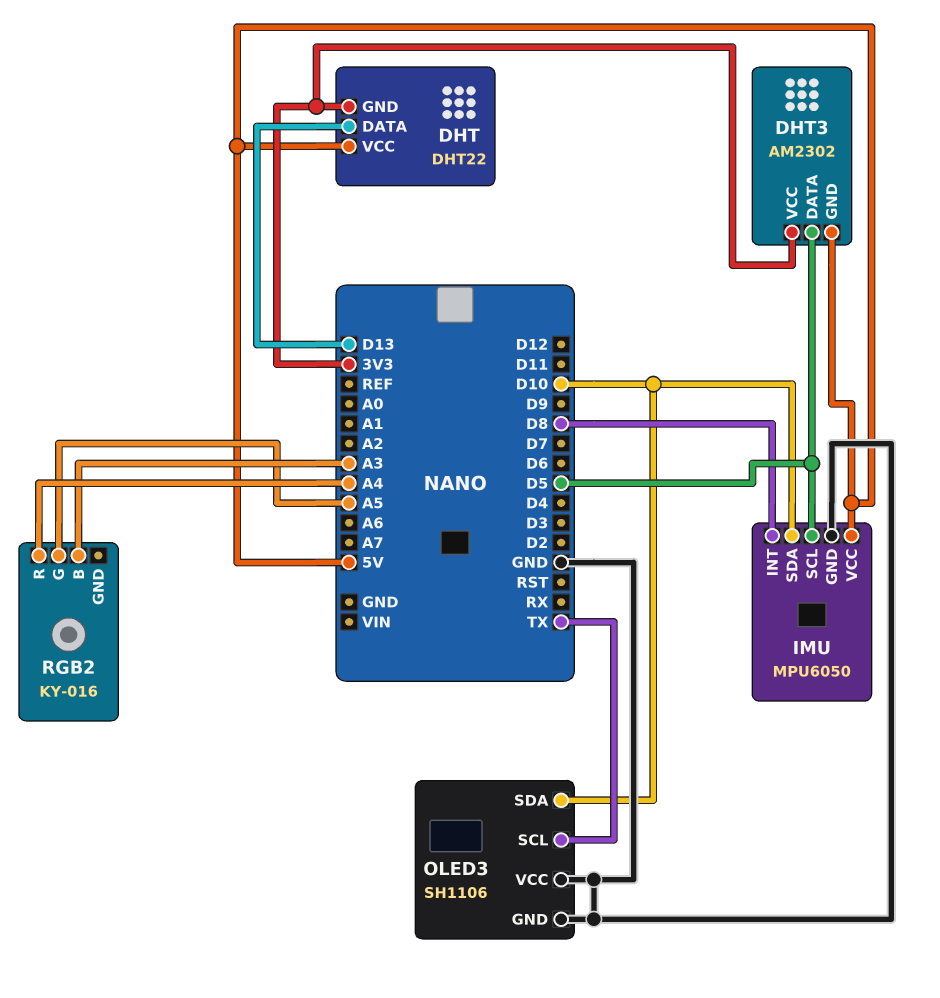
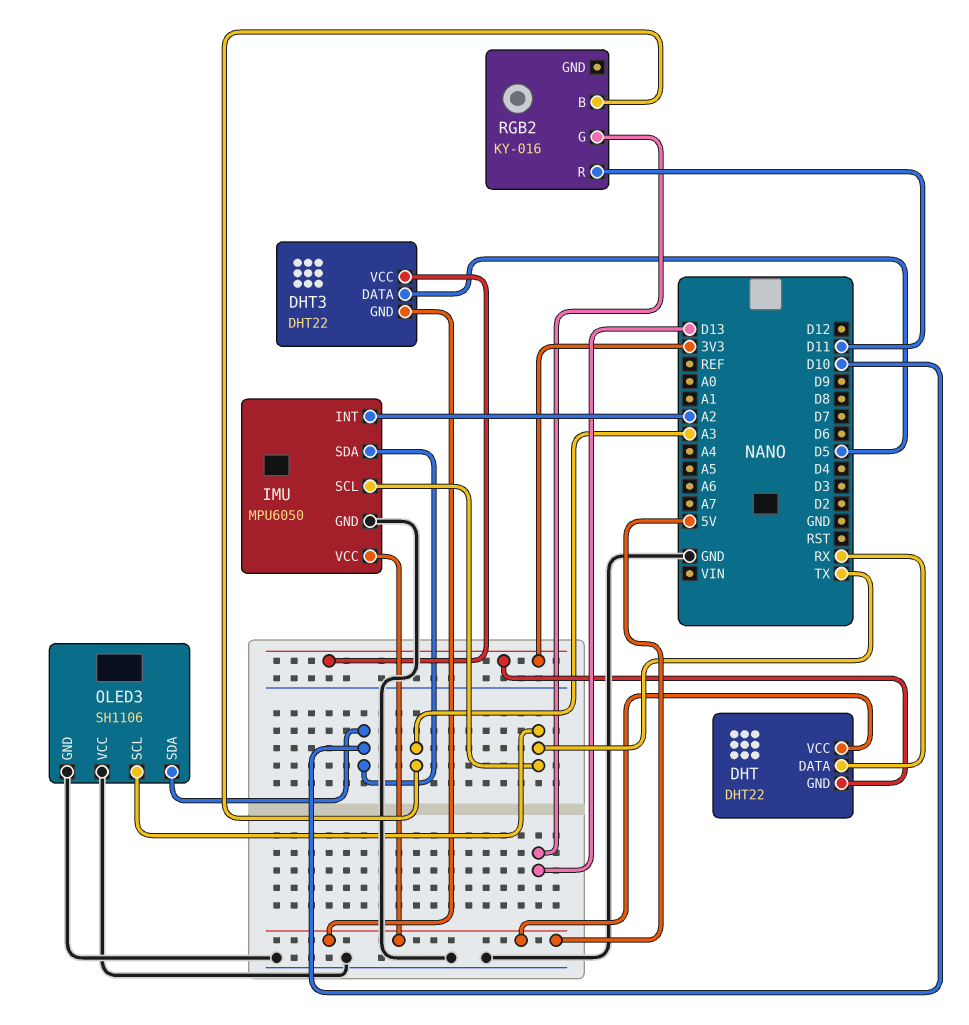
DHT pin DATA: D13 -> RX
DHT3: AM2302 -> DHT22
IMU pin INT: D8 -> A2
IMU pin SCL: D5 -> TX
RGB2 pin G: A5 -> D13
RGB2 pin R: A4 -> D11

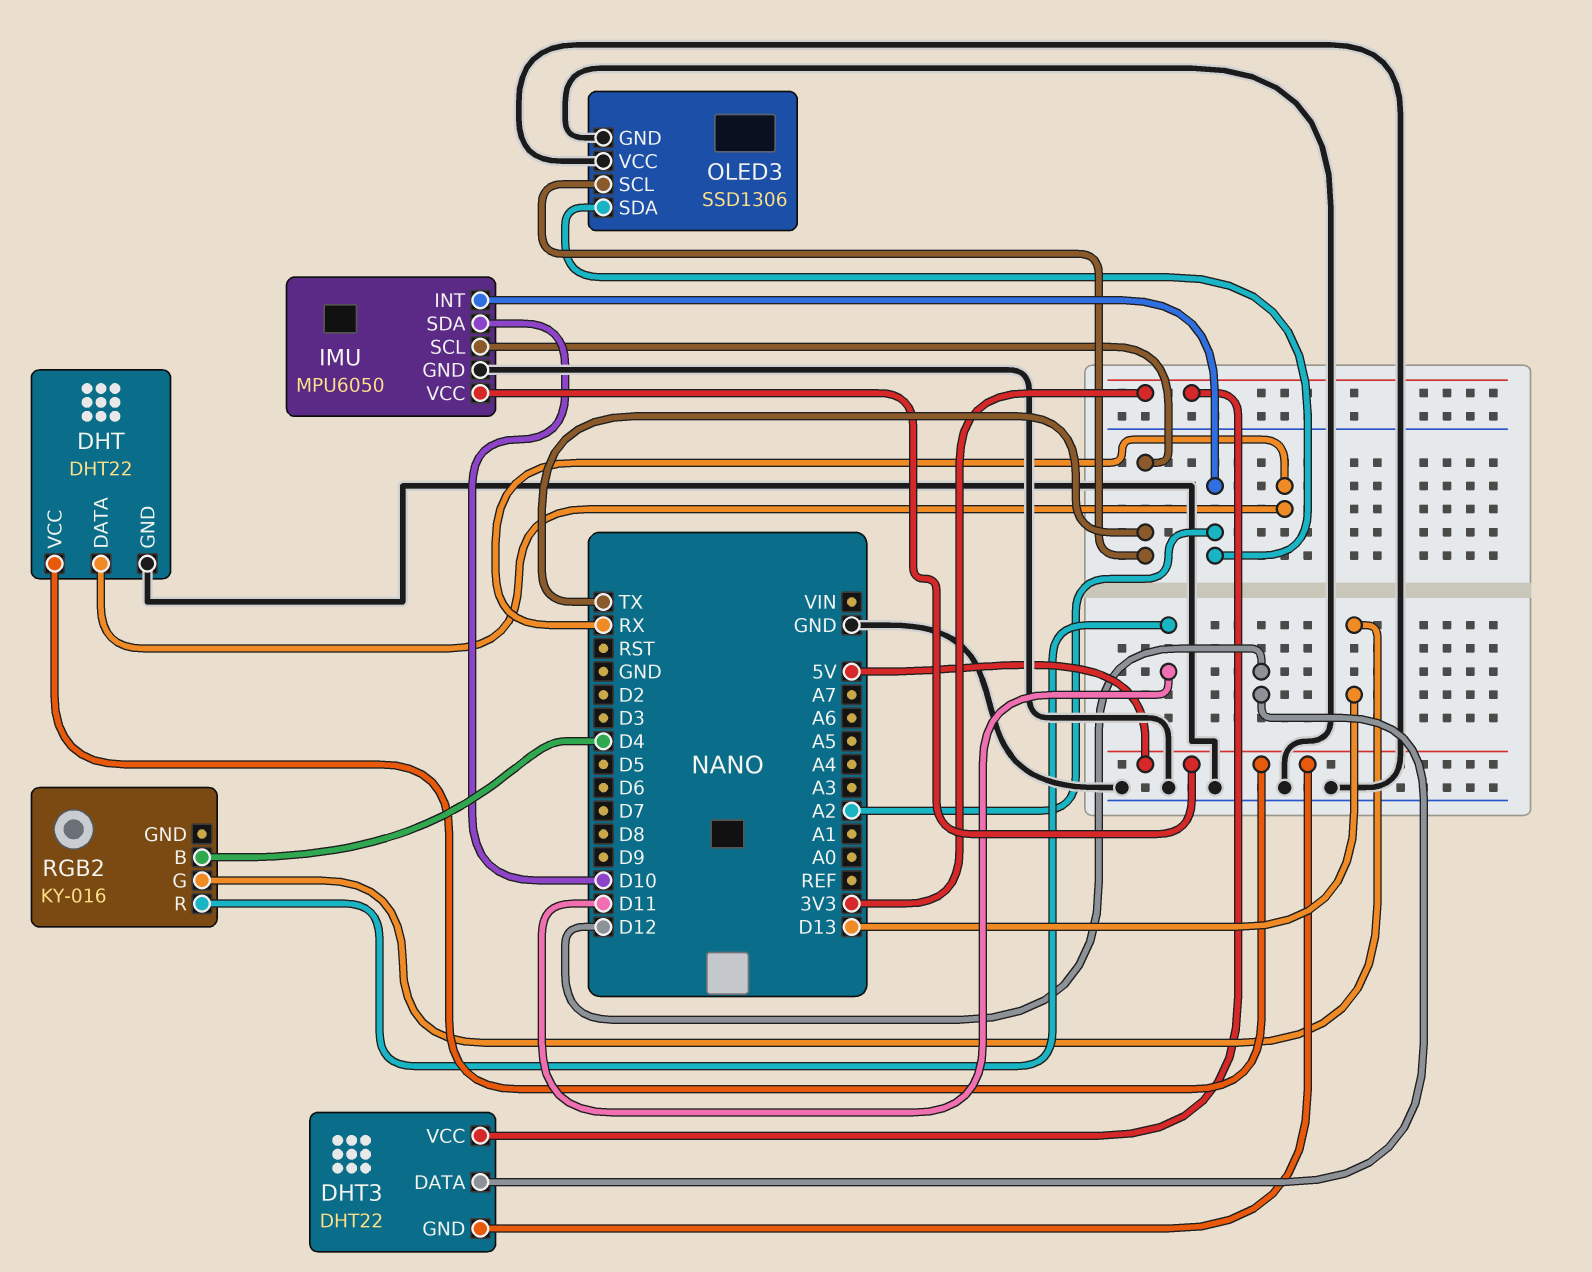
DHT pin GND: 3V3 -> GND
DHT3 pin DATA: D5 -> D12
OLED3: SH1106 -> SSD1306
OLED3 pin SDA: D10 -> A2
RGB2 pin B: A3 -> D4

